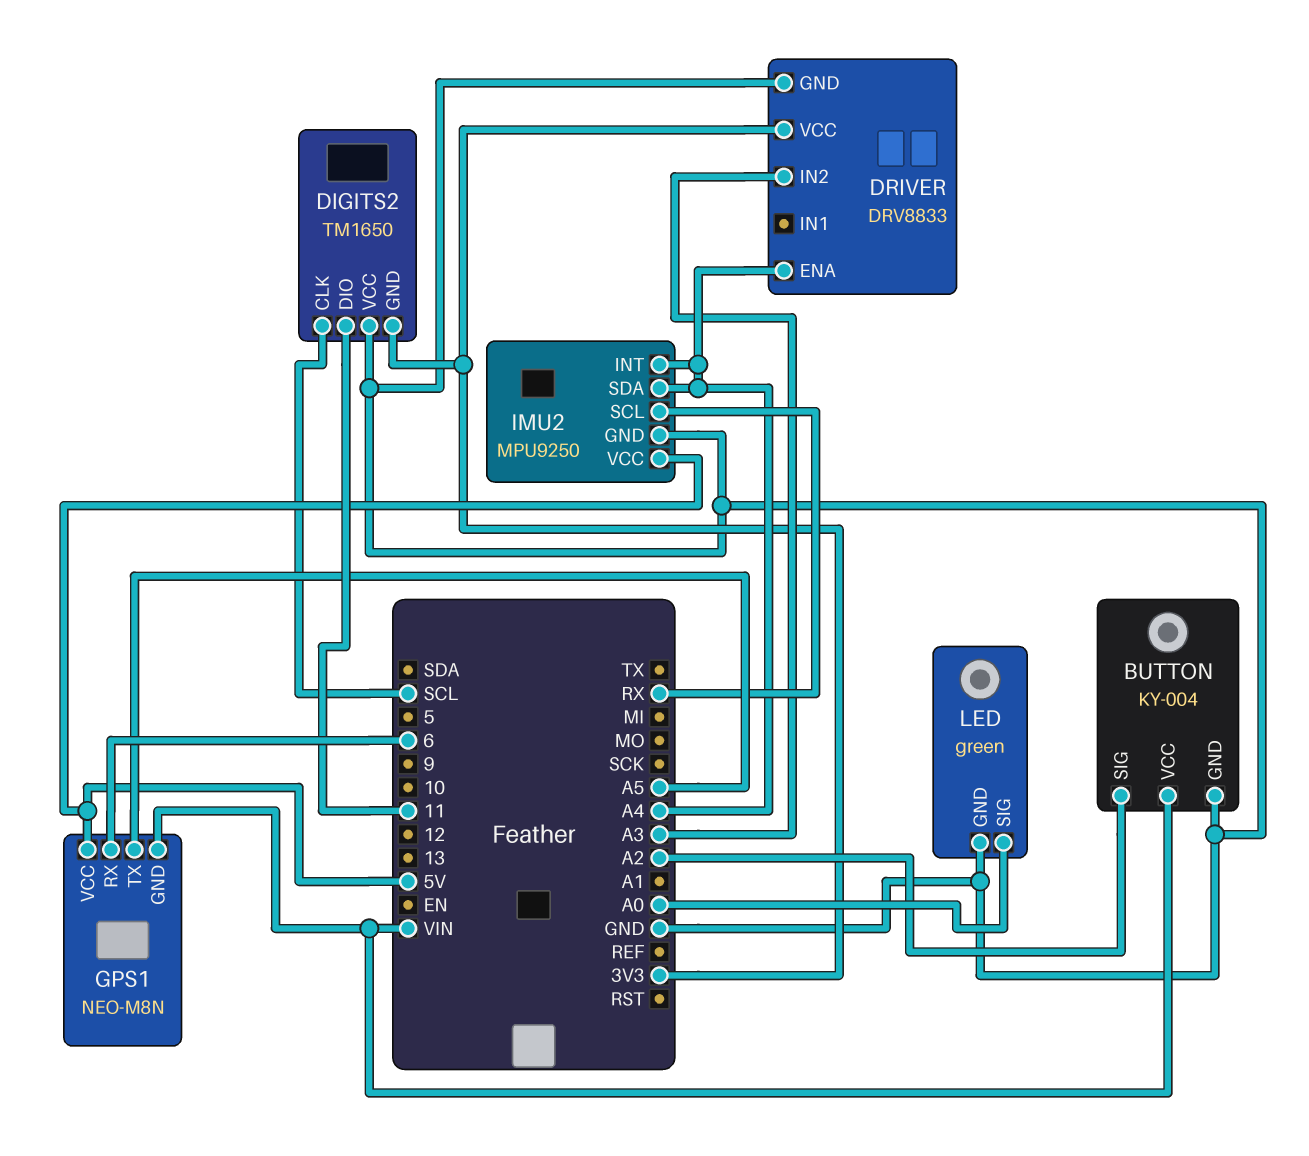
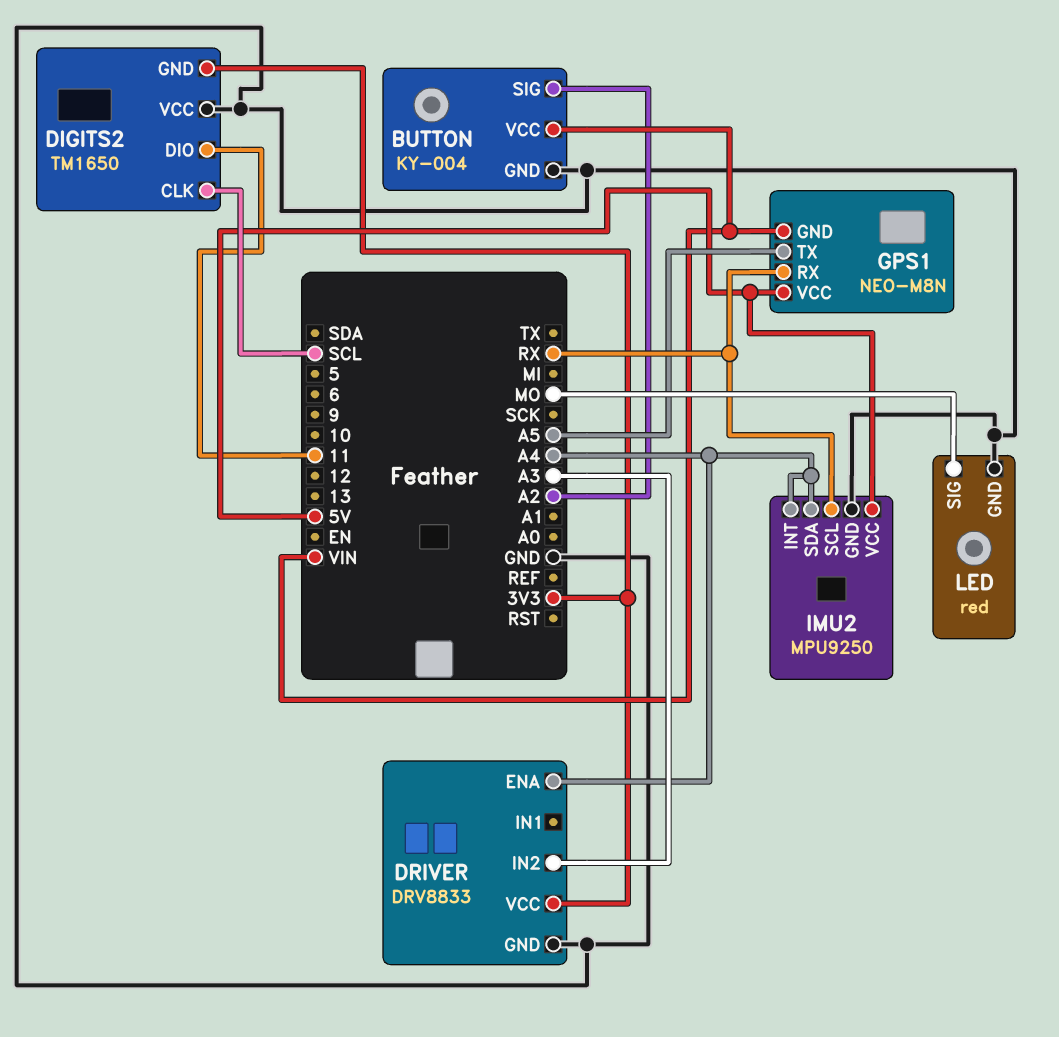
GPS1 pin RX: 6 -> RX
LED: green -> red
LED pin SIG: A0 -> MO

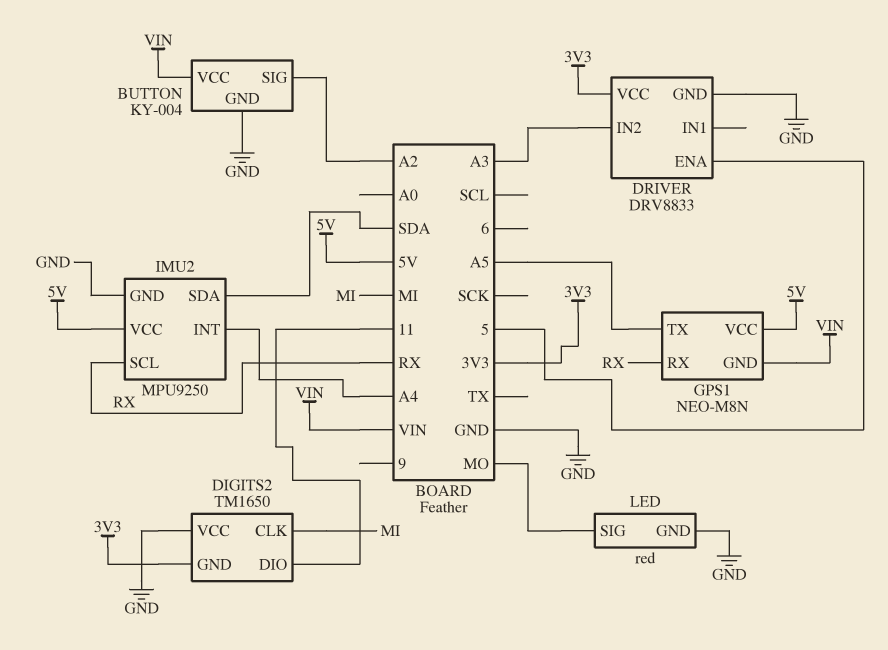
DIGITS2 pin CLK: SCL -> MI
DRIVER pin ENA: A4 -> 5
IMU2 pin SDA: A4 -> SDA

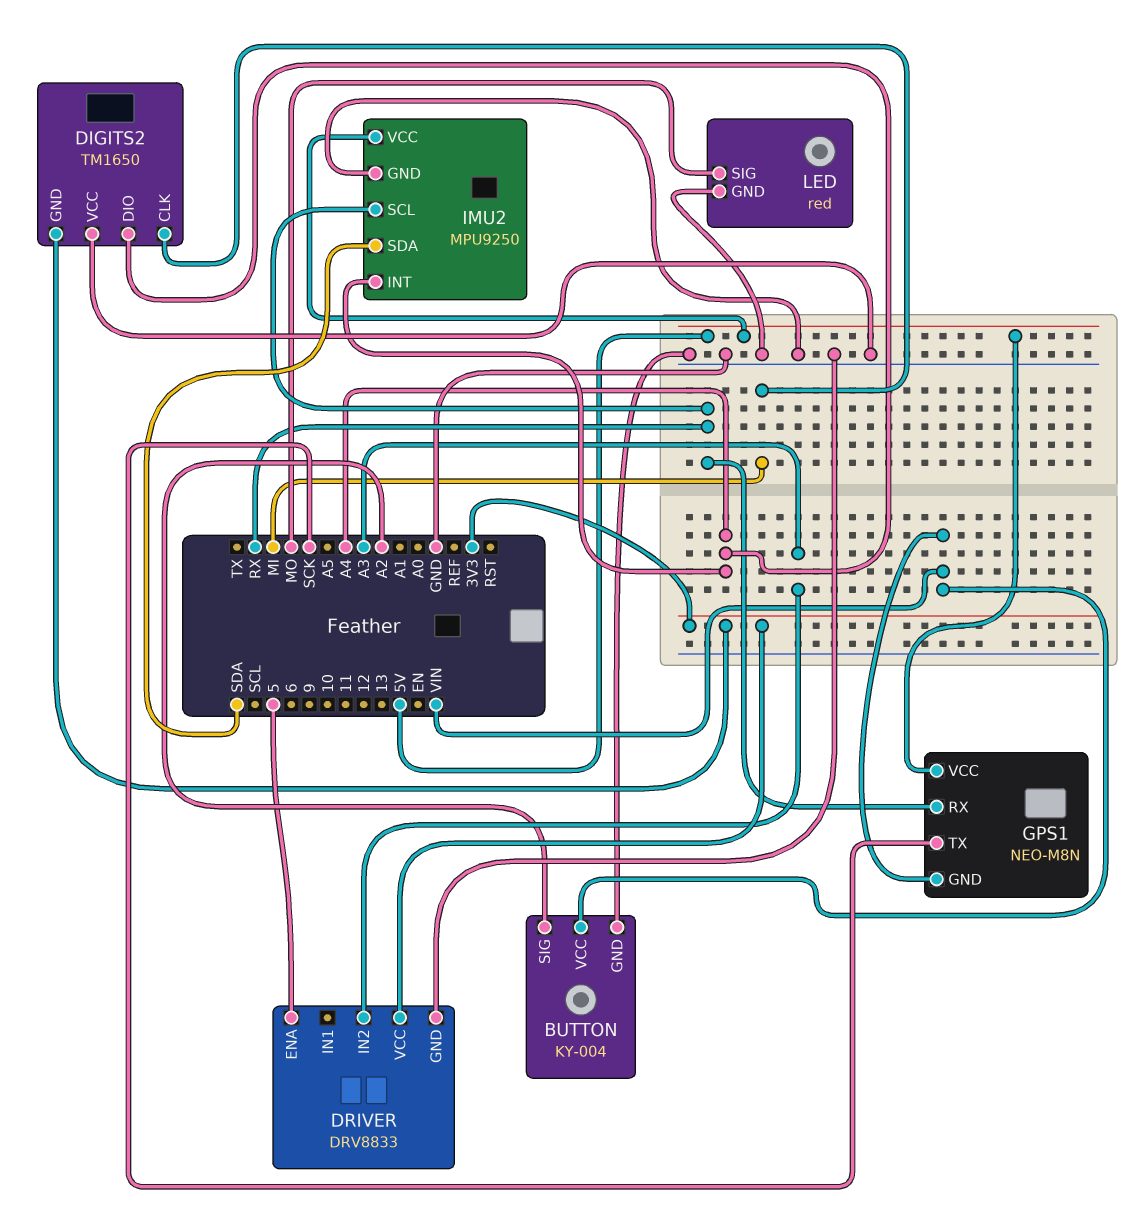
DIGITS2 pin DIO: 11 -> A4
GPS1 pin TX: A5 -> SCK

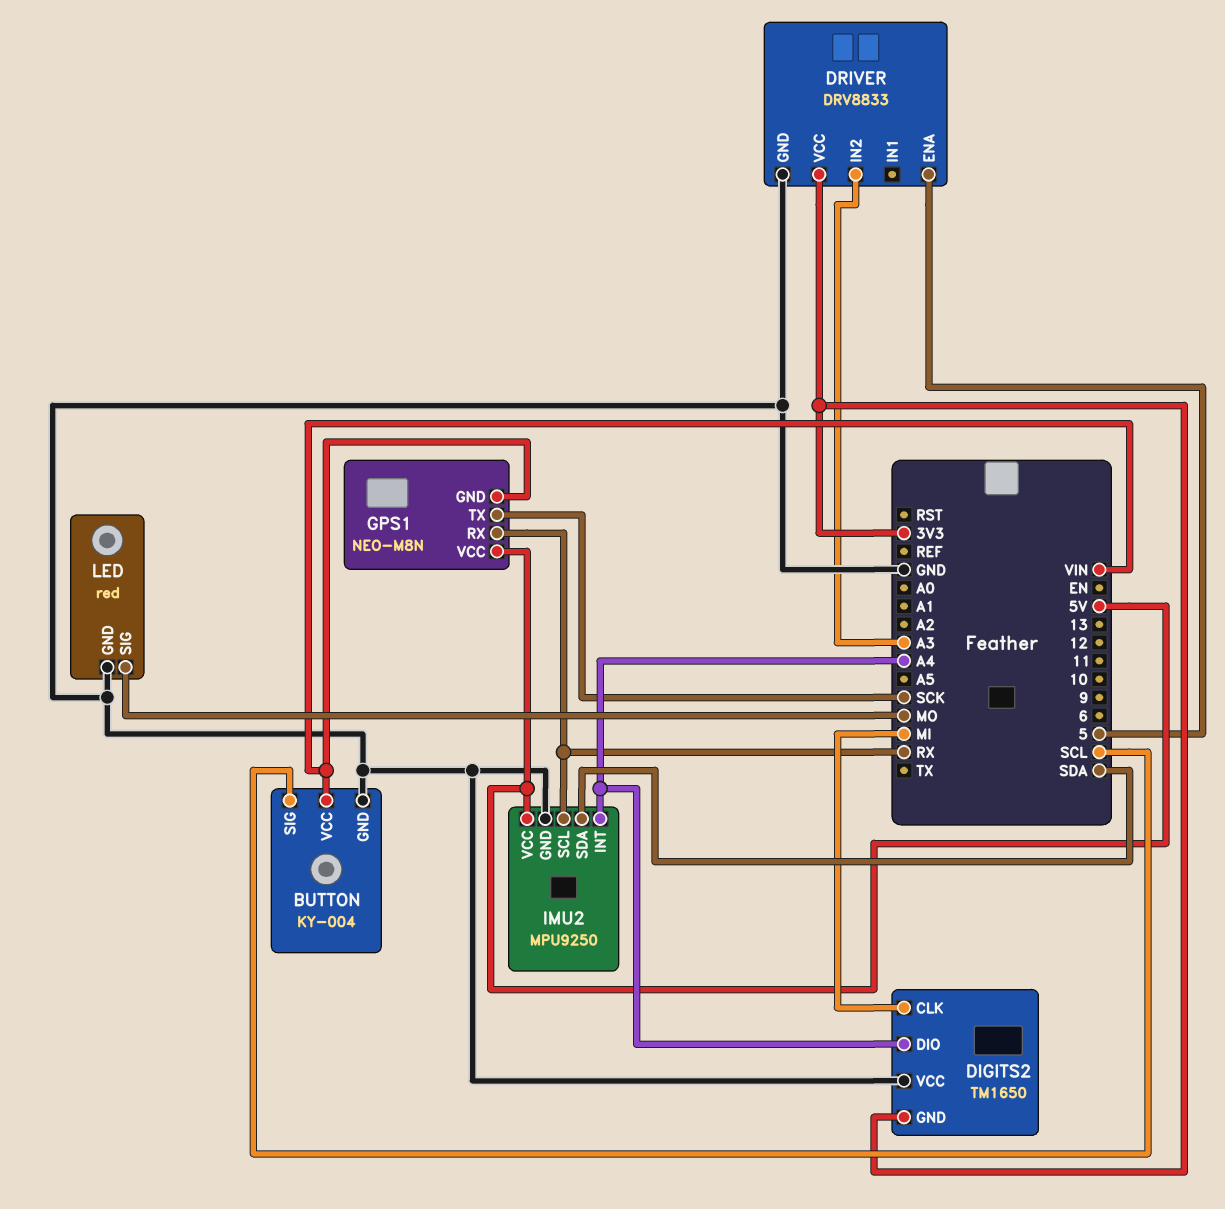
BUTTON pin SIG: A2 -> SCL

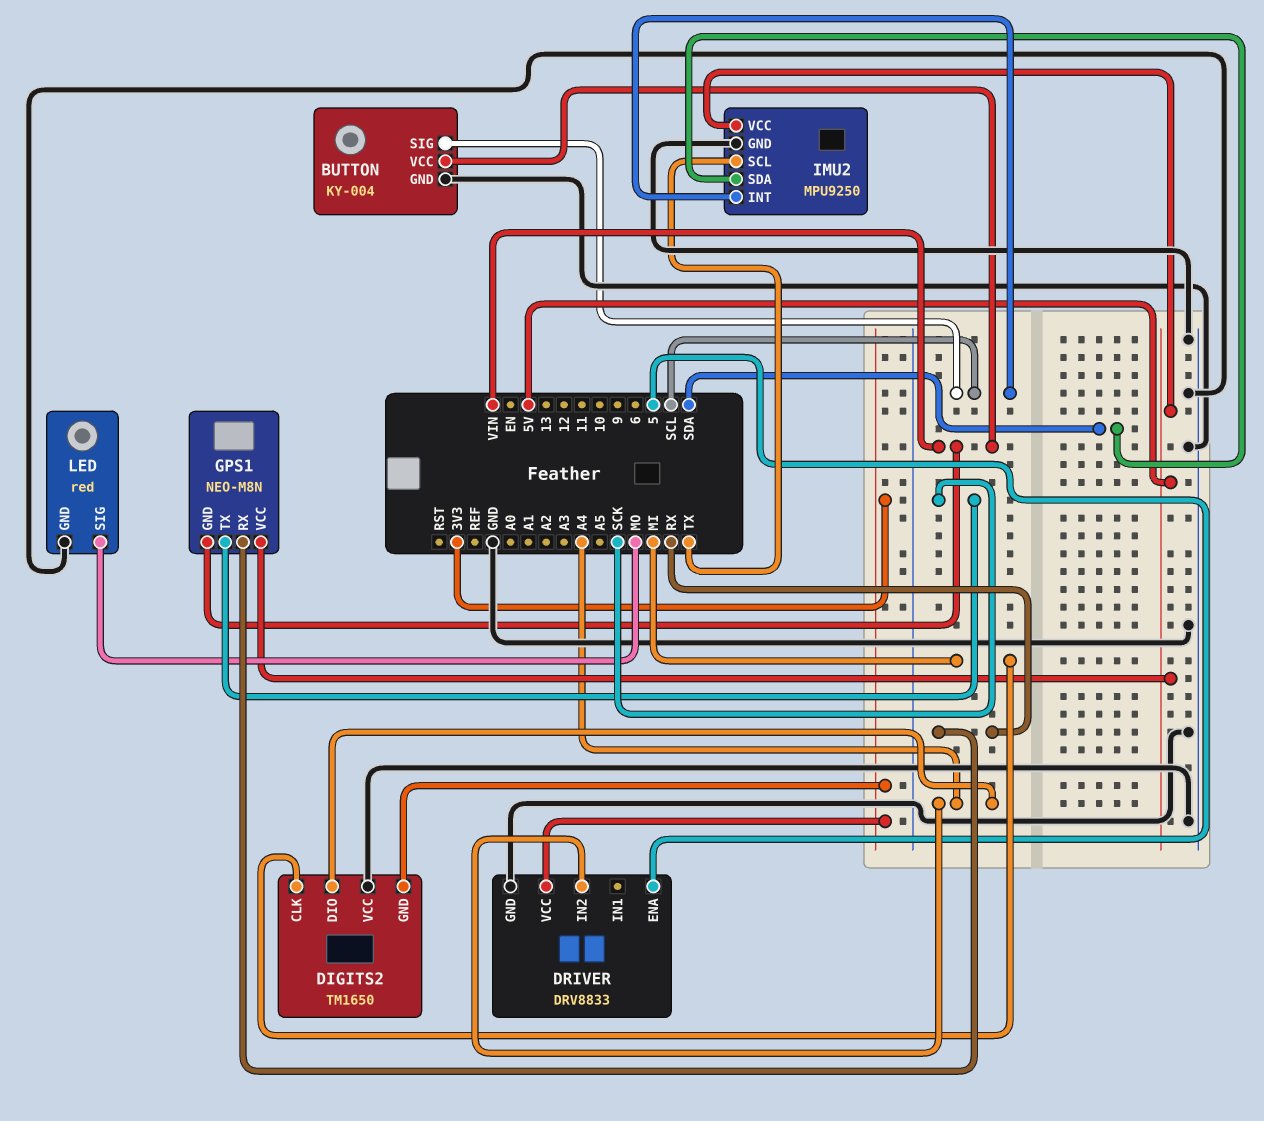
DRIVER pin IN2: A3 -> A4
IMU2 pin INT: A4 -> SCL
IMU2 pin SCL: RX -> TX

